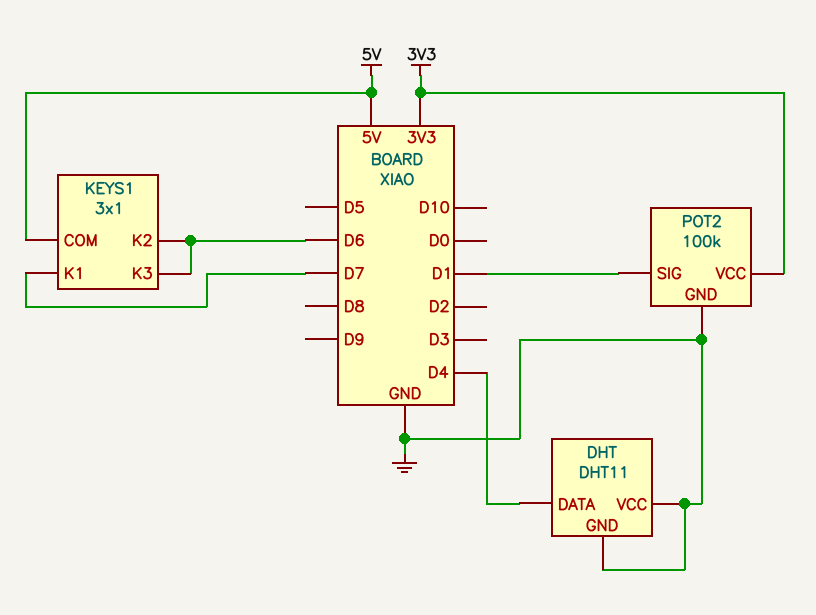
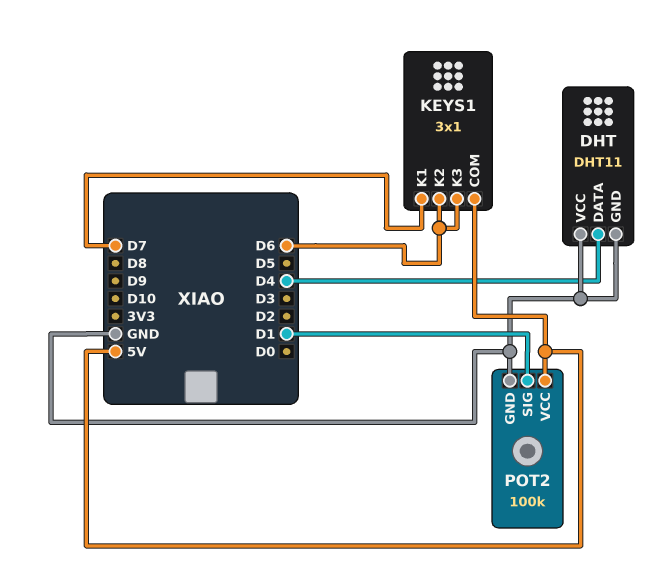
POT2 pin VCC: 3V3 -> 5V

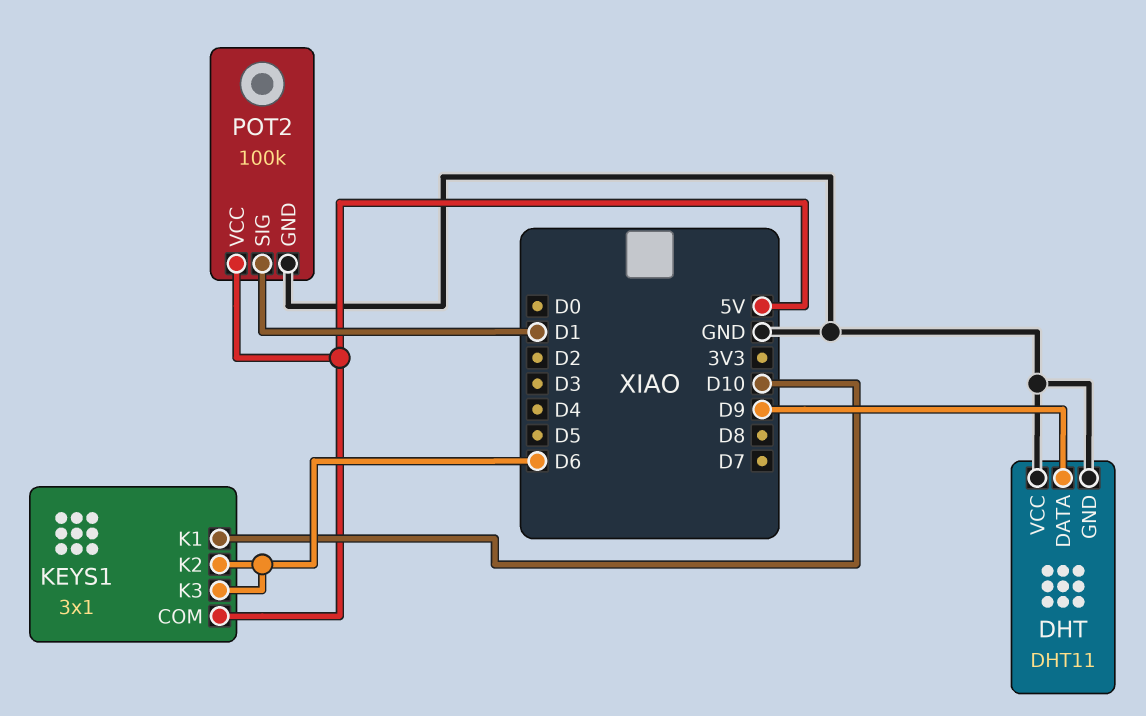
DHT pin DATA: D4 -> D9
KEYS1 pin K1: D7 -> D10

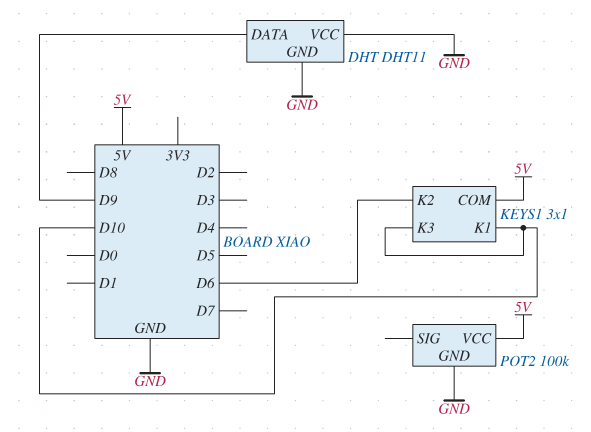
KEYS1 pin K3: D6 -> D10
POT2 pin SIG: D1 -> none

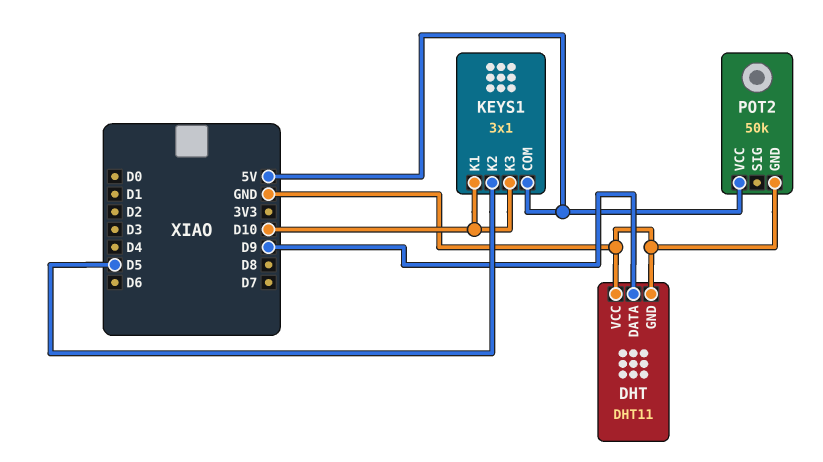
KEYS1 pin K2: D6 -> D5
POT2: 100k -> 50k

